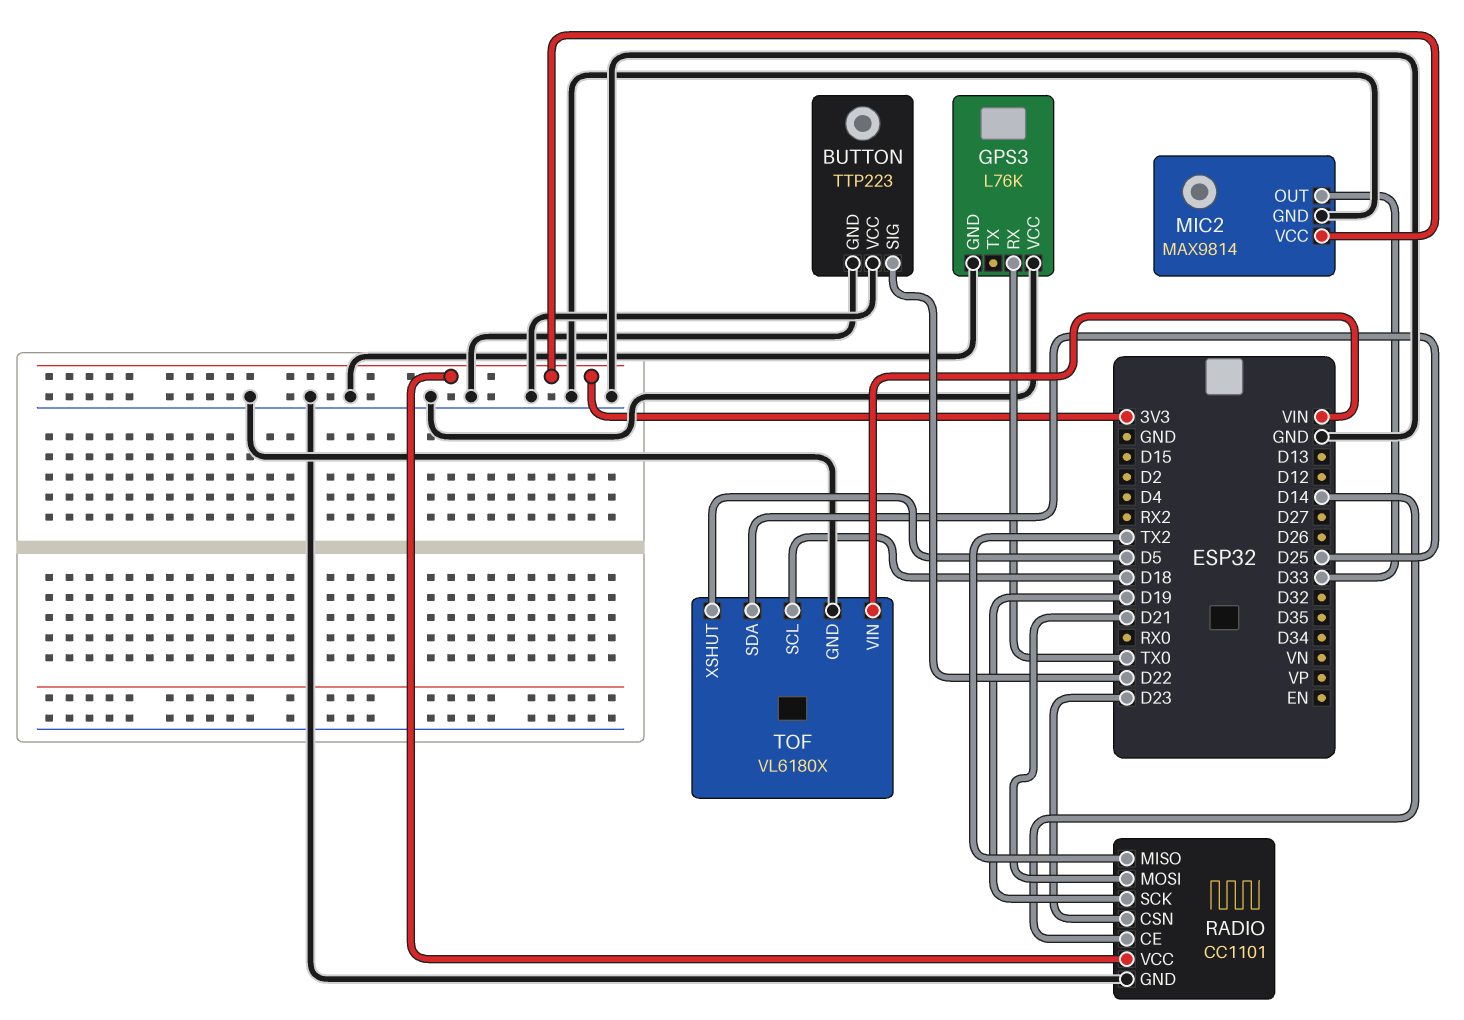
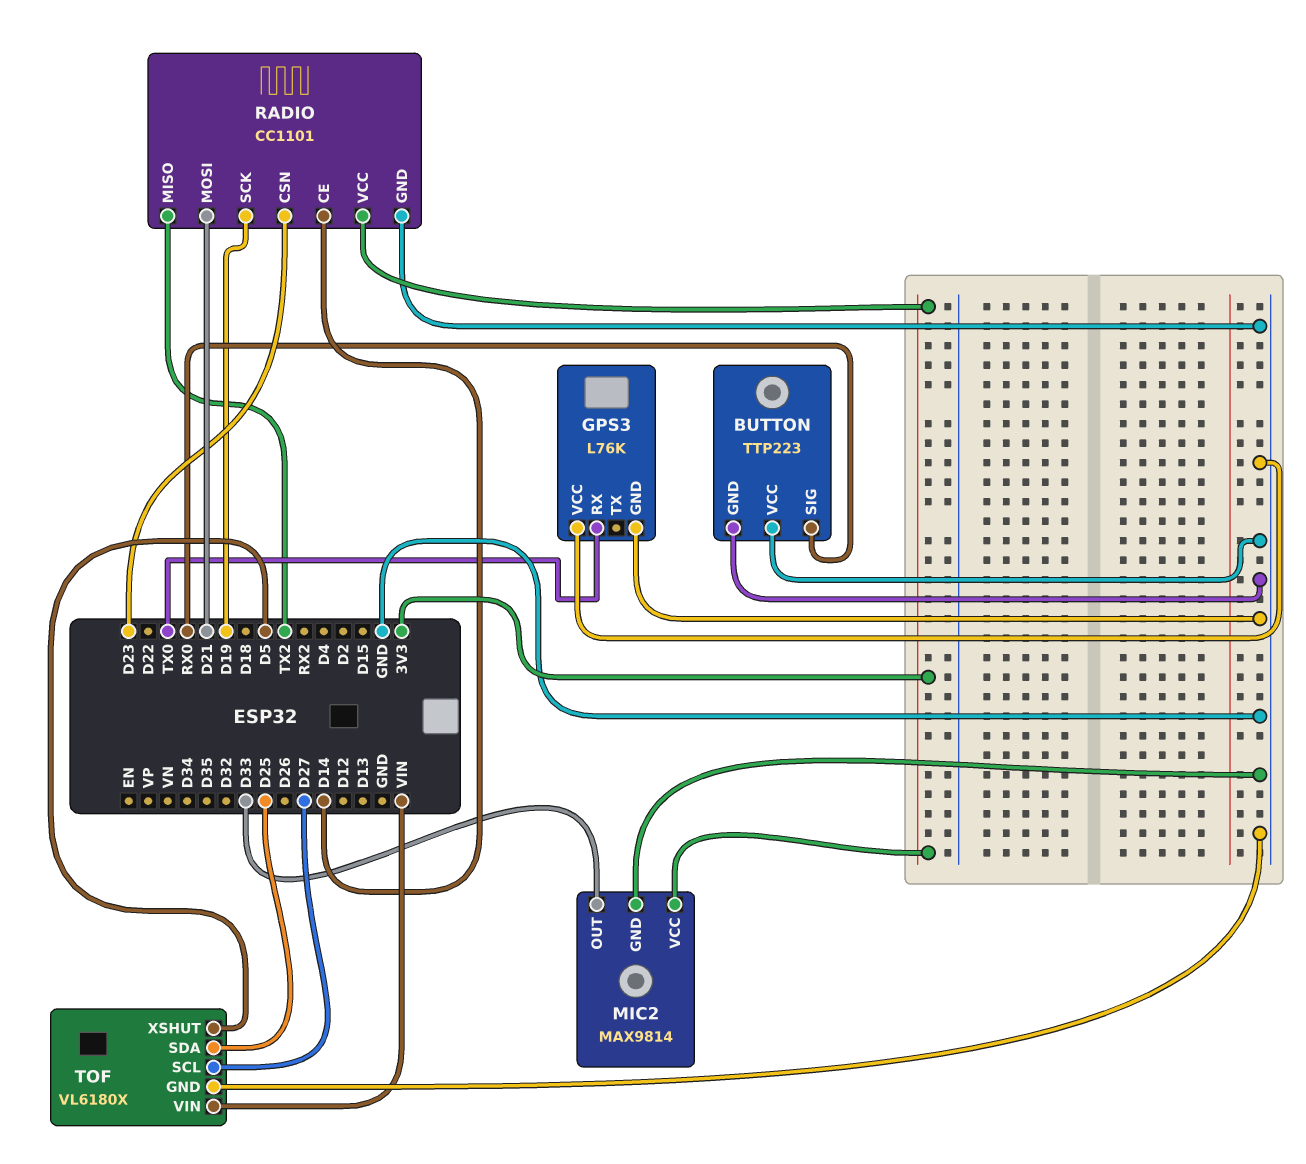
BUTTON pin SIG: D22 -> RX0
TOF pin SCL: D18 -> D27

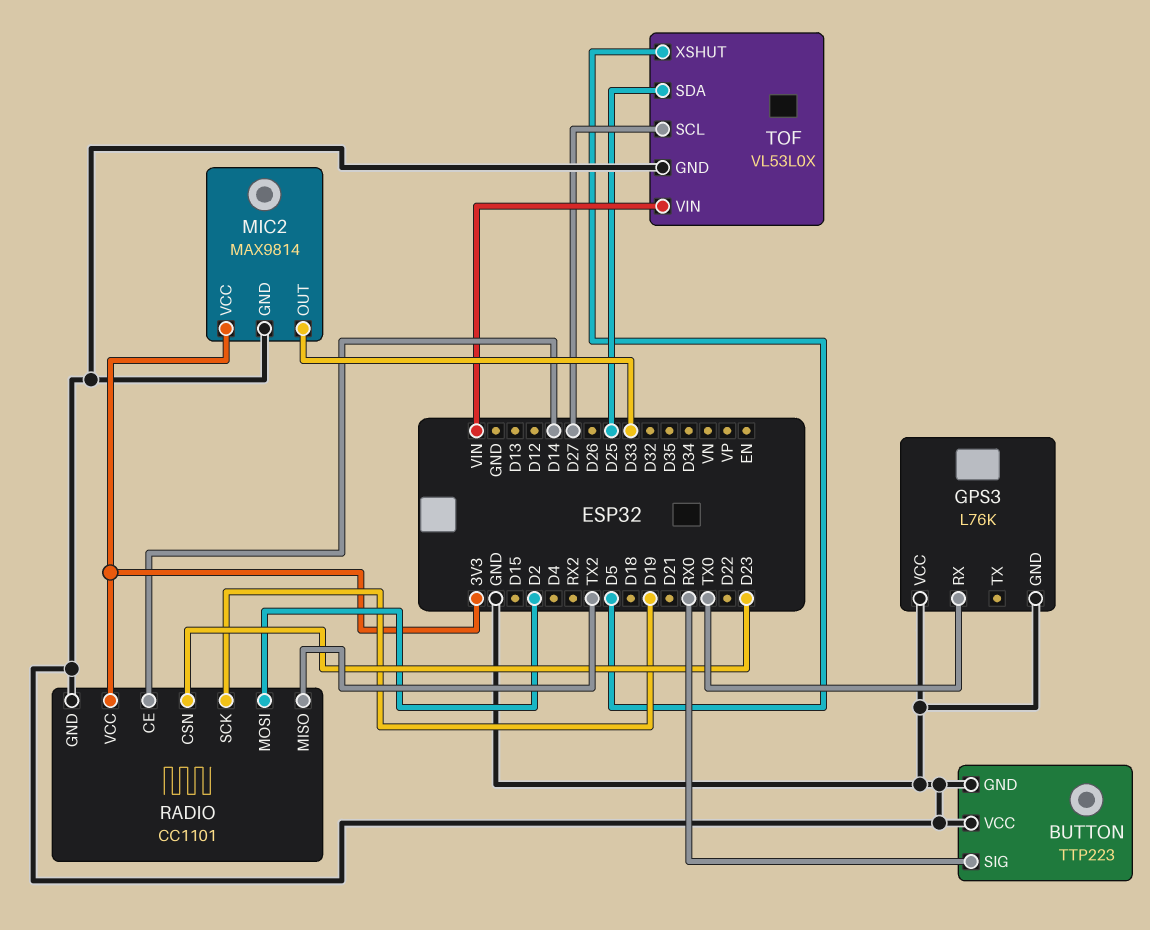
RADIO pin MOSI: D21 -> D2
TOF: VL6180X -> VL53L0X

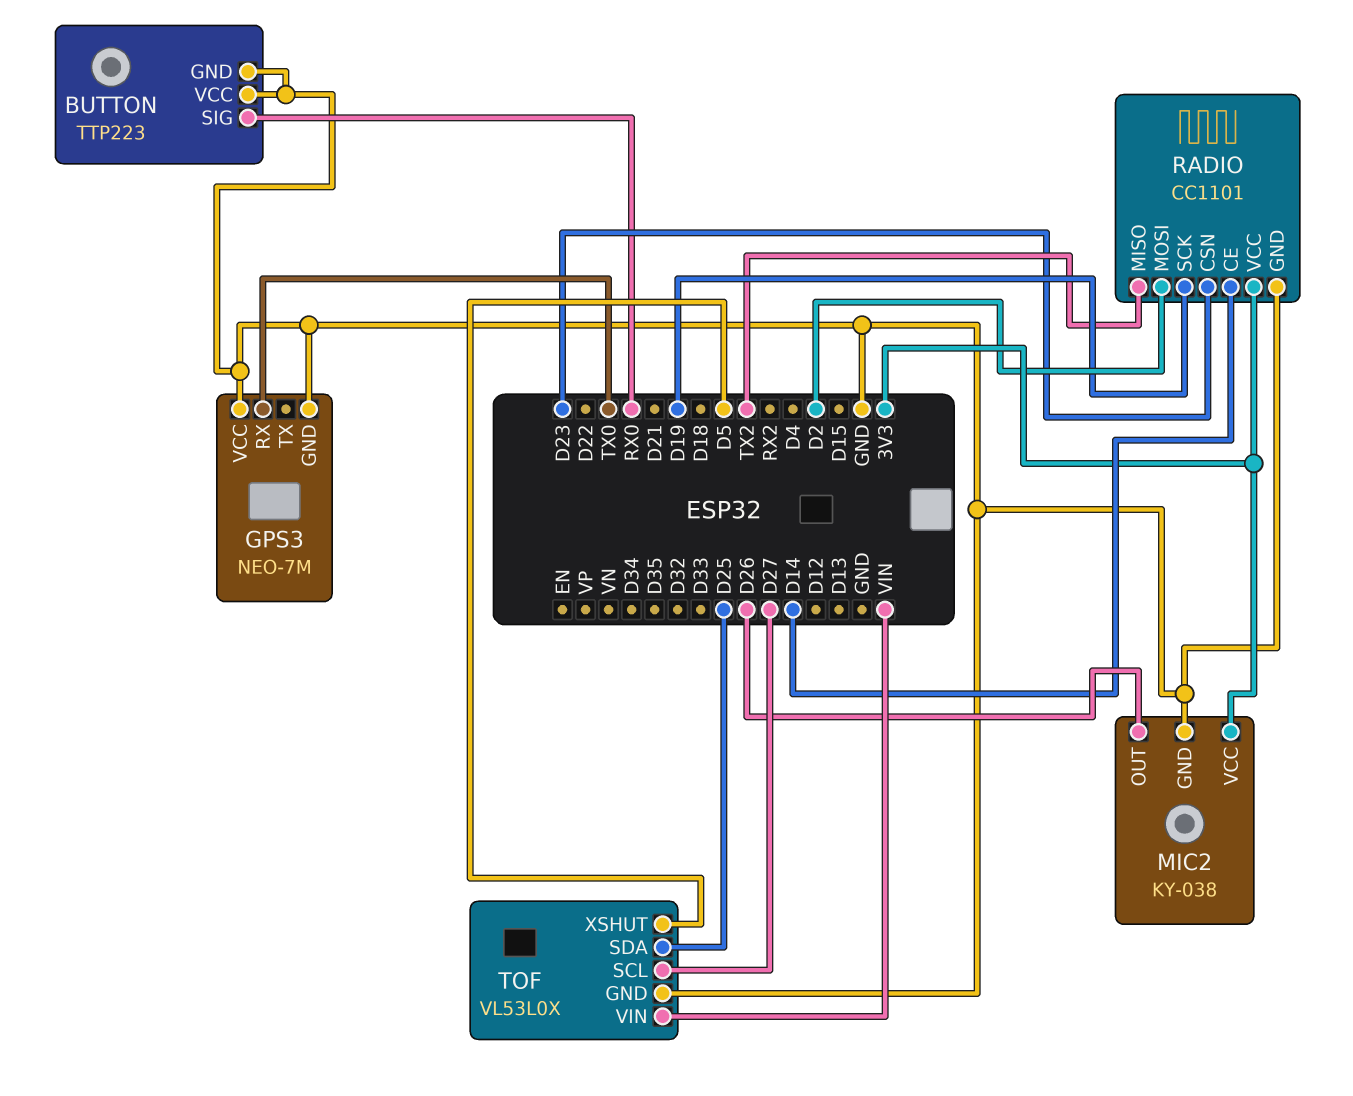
GPS3: L76K -> NEO-7M
MIC2: MAX9814 -> KY-038
MIC2 pin OUT: D33 -> D26

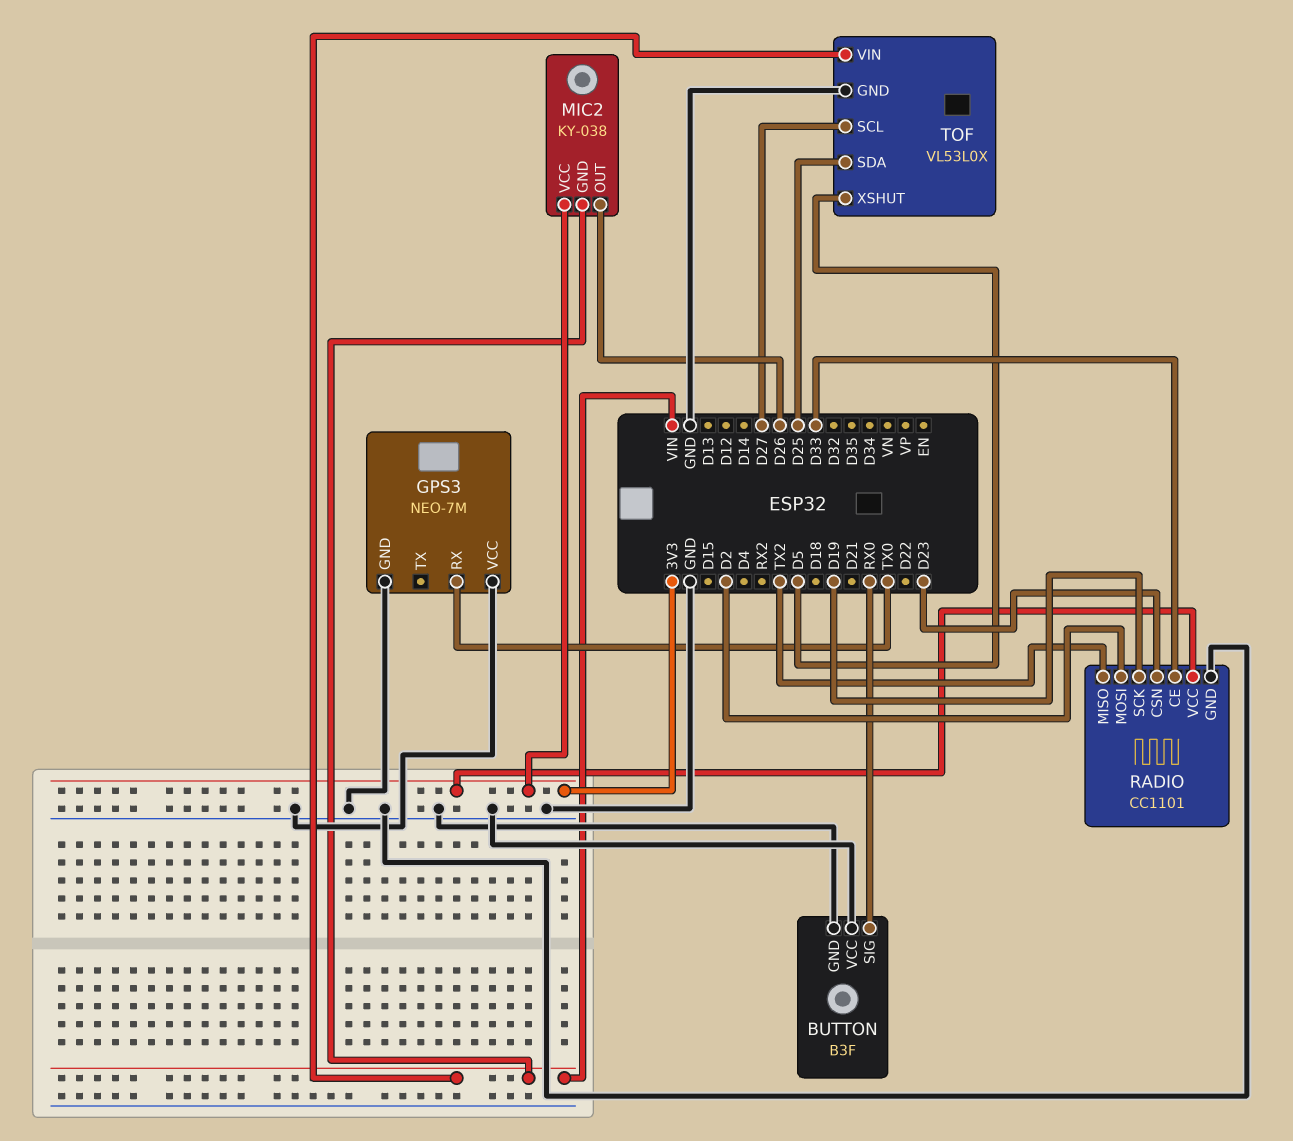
BUTTON: TTP223 -> B3F
MIC2 pin GND: GND -> VIN
RADIO pin CE: D14 -> D33

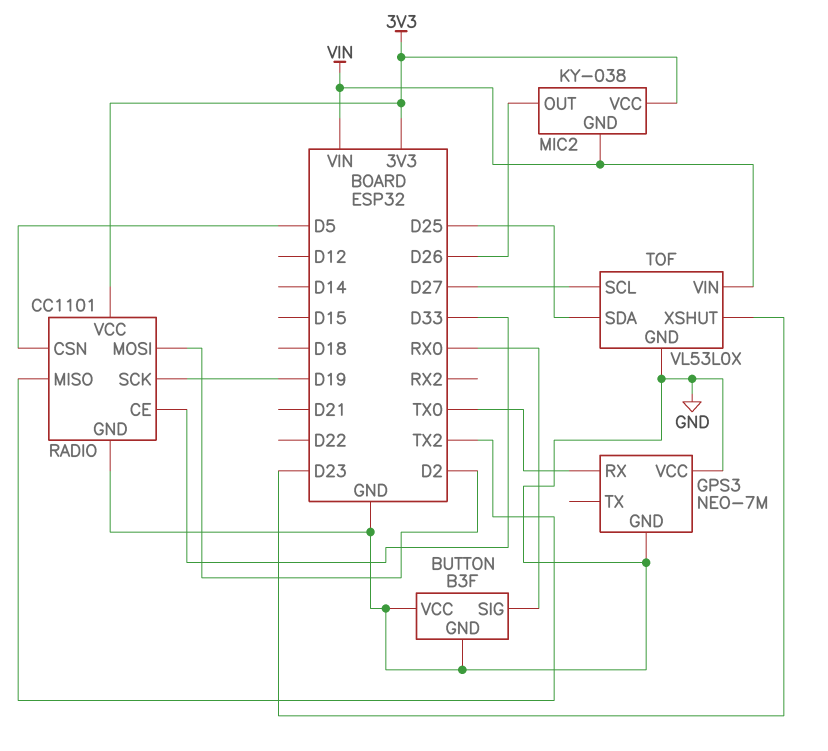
RADIO pin CSN: D23 -> D5
TOF pin XSHUT: D5 -> D23

